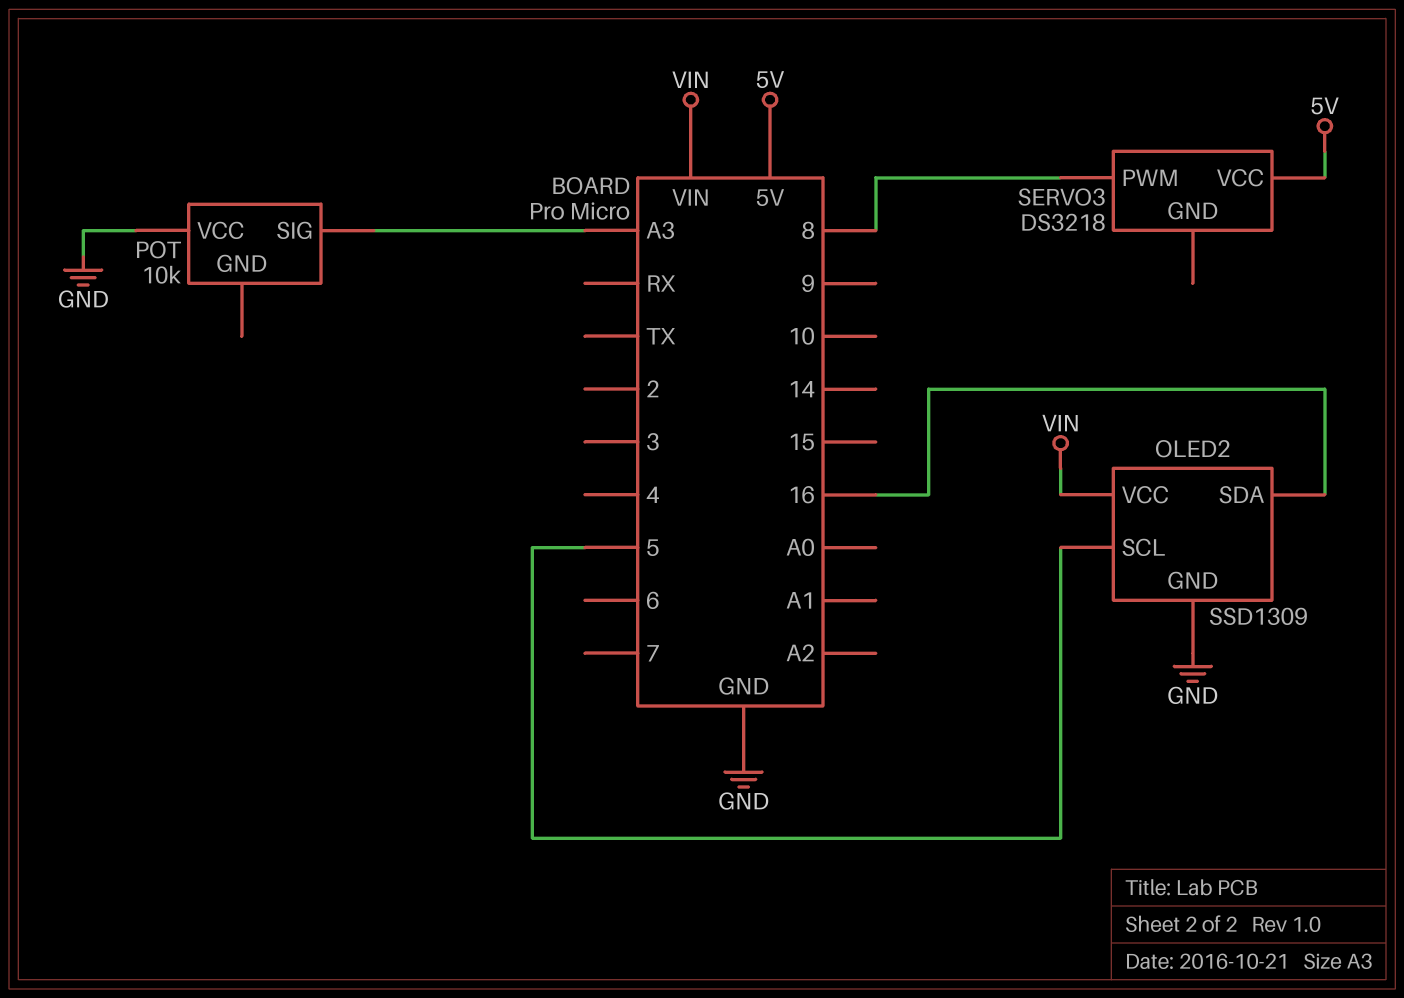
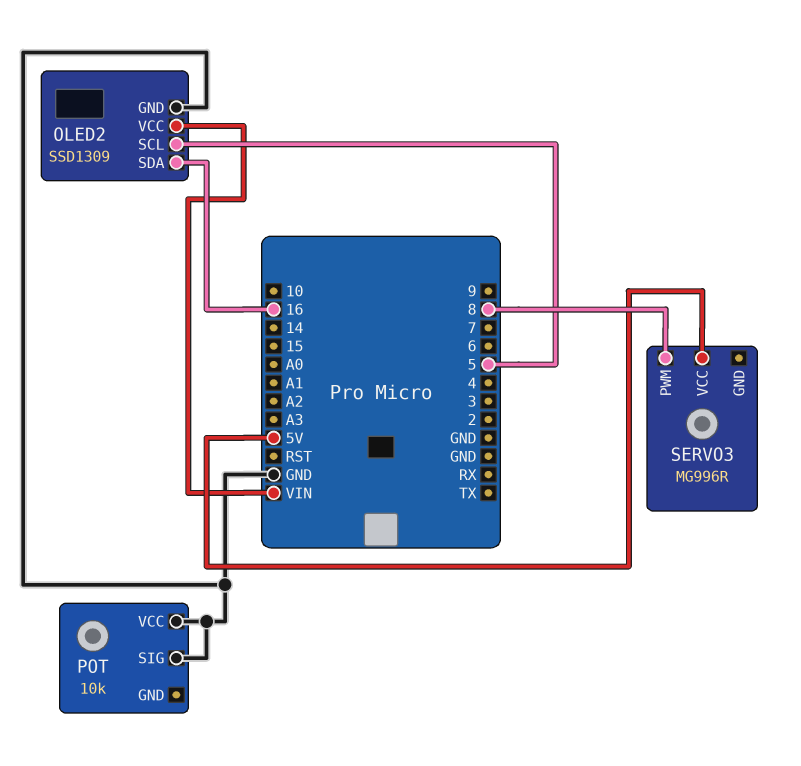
POT pin SIG: A3 -> GND
SERVO3: DS3218 -> MG996R

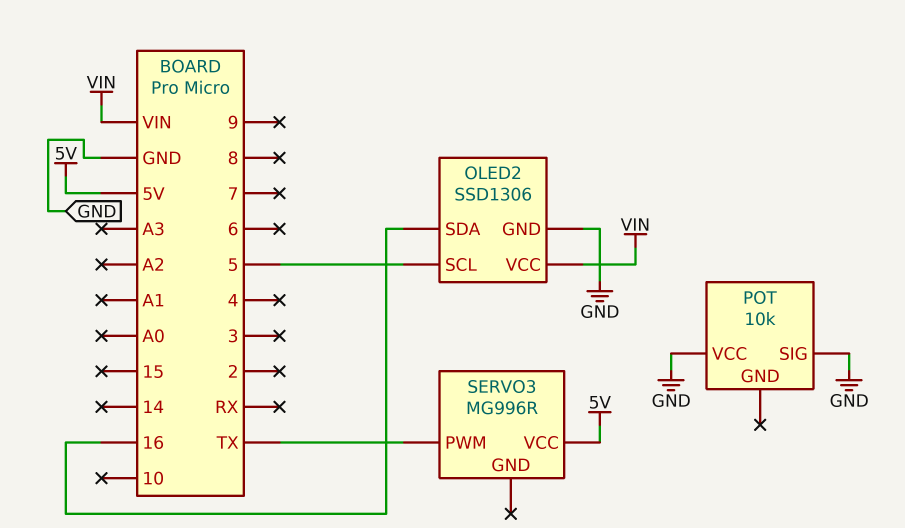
OLED2: SSD1309 -> SSD1306
SERVO3 pin PWM: 8 -> TX

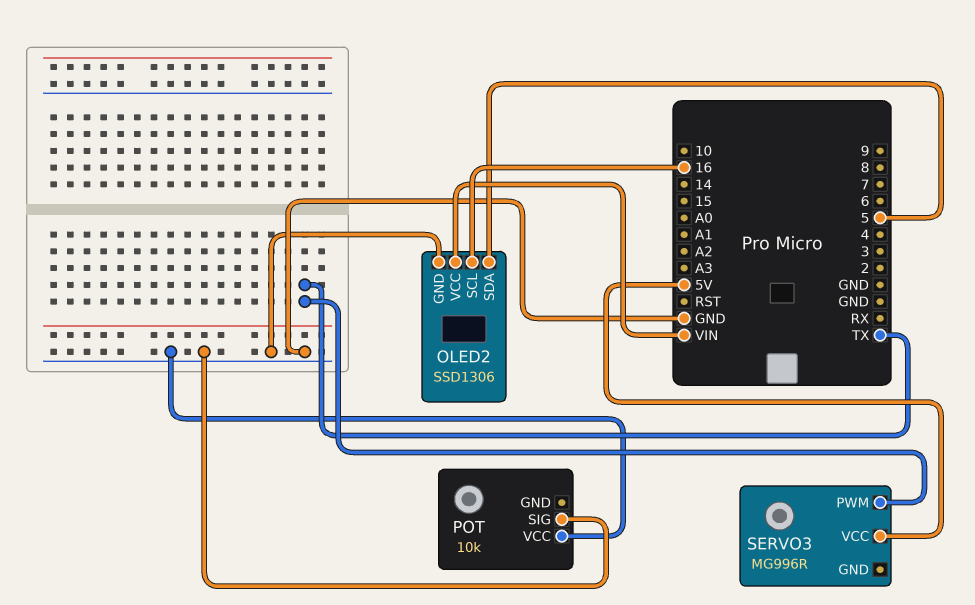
OLED2 pin SCL: 5 -> 16
OLED2 pin SDA: 16 -> 5

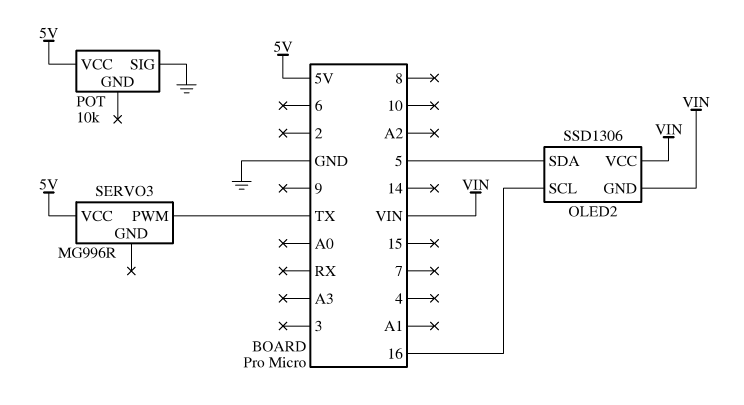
OLED2 pin GND: GND -> VIN
POT pin VCC: GND -> 5V

